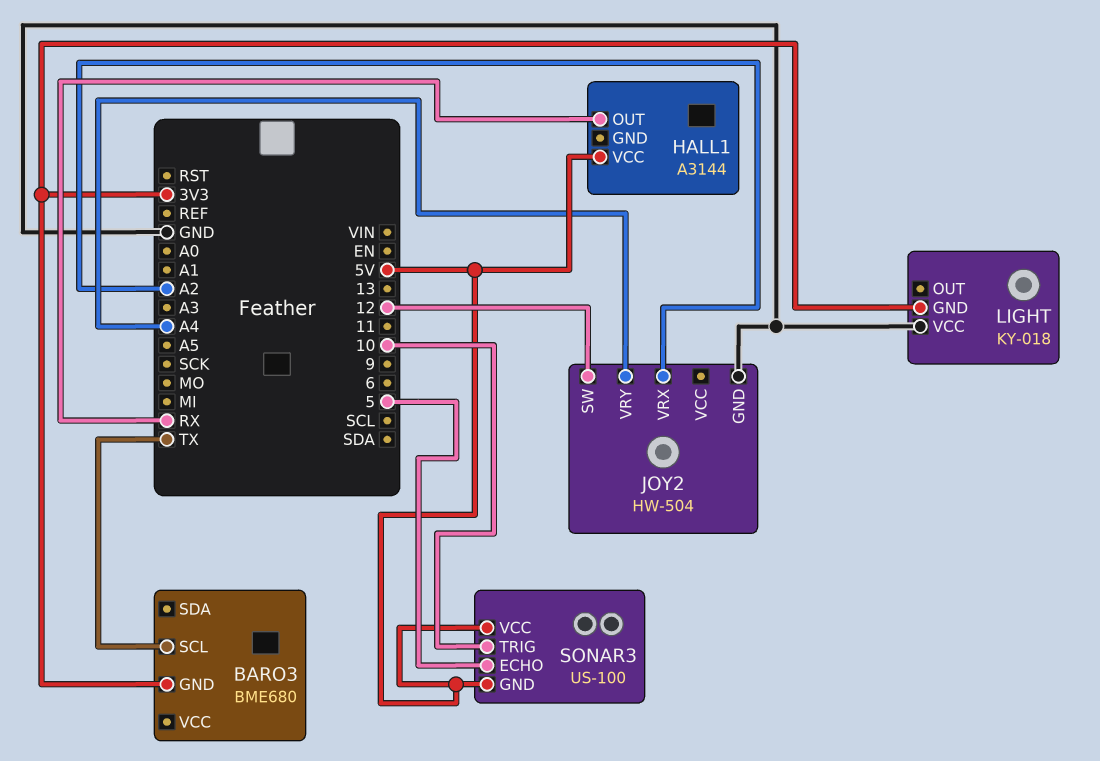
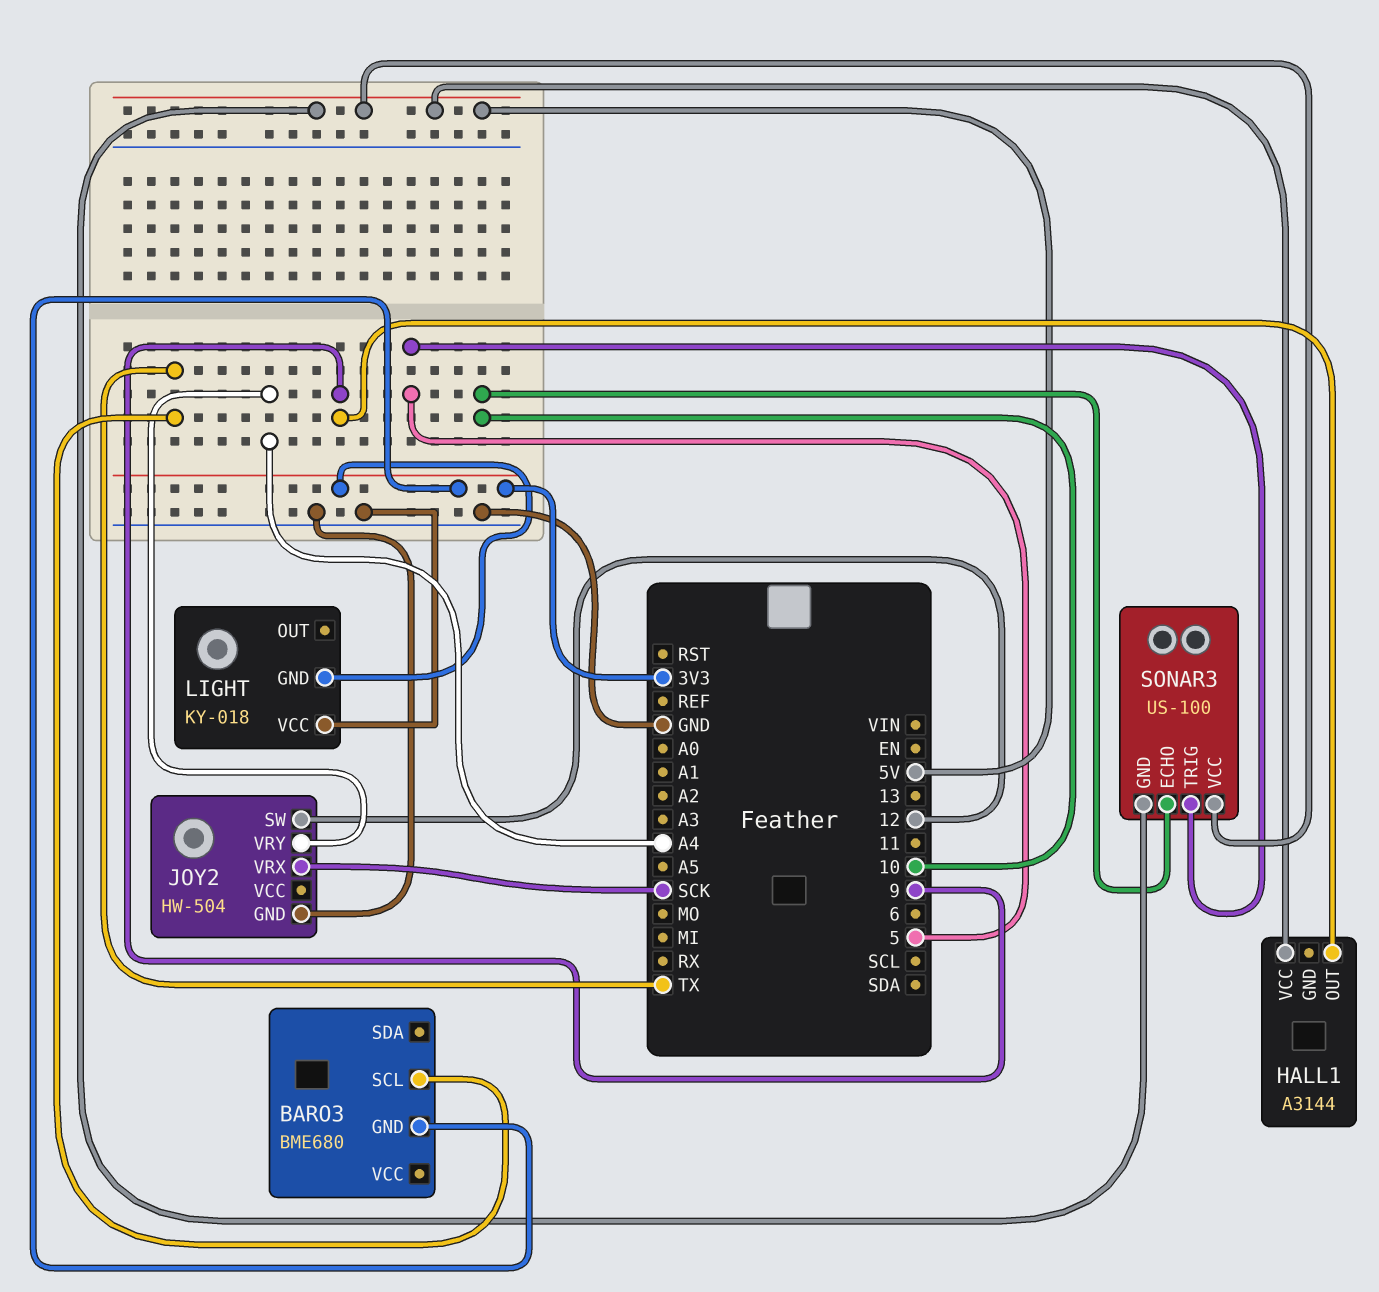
HALL1 pin OUT: RX -> 9
JOY2 pin VRX: A2 -> SCK
SONAR3 pin ECHO: 5 -> 10
SONAR3 pin TRIG: 10 -> 5

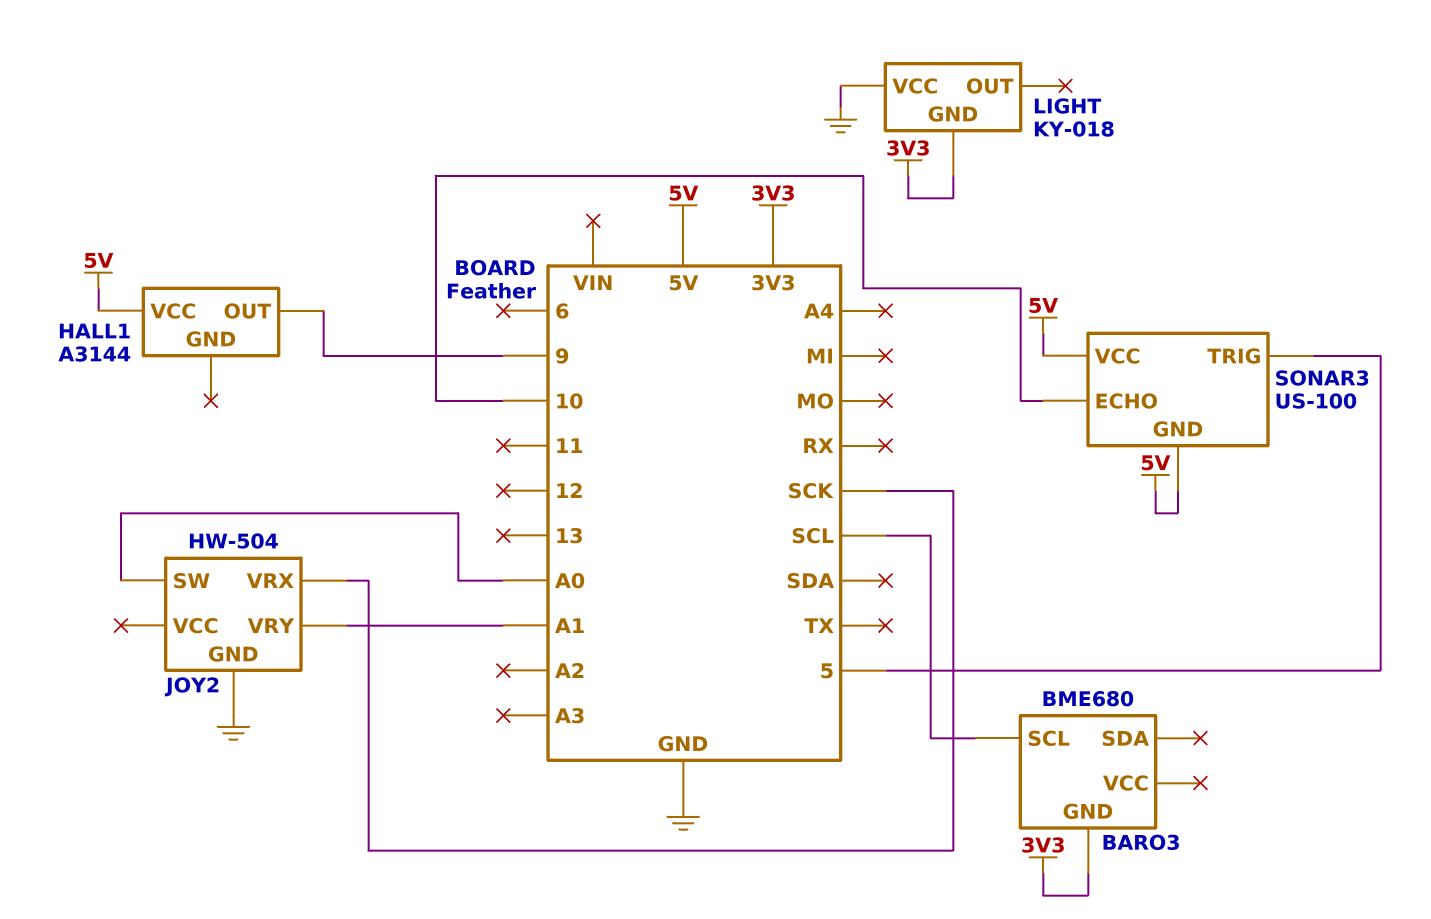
BARO3 pin SCL: TX -> SCL
JOY2 pin SW: 12 -> A0
JOY2 pin VRY: A4 -> A1

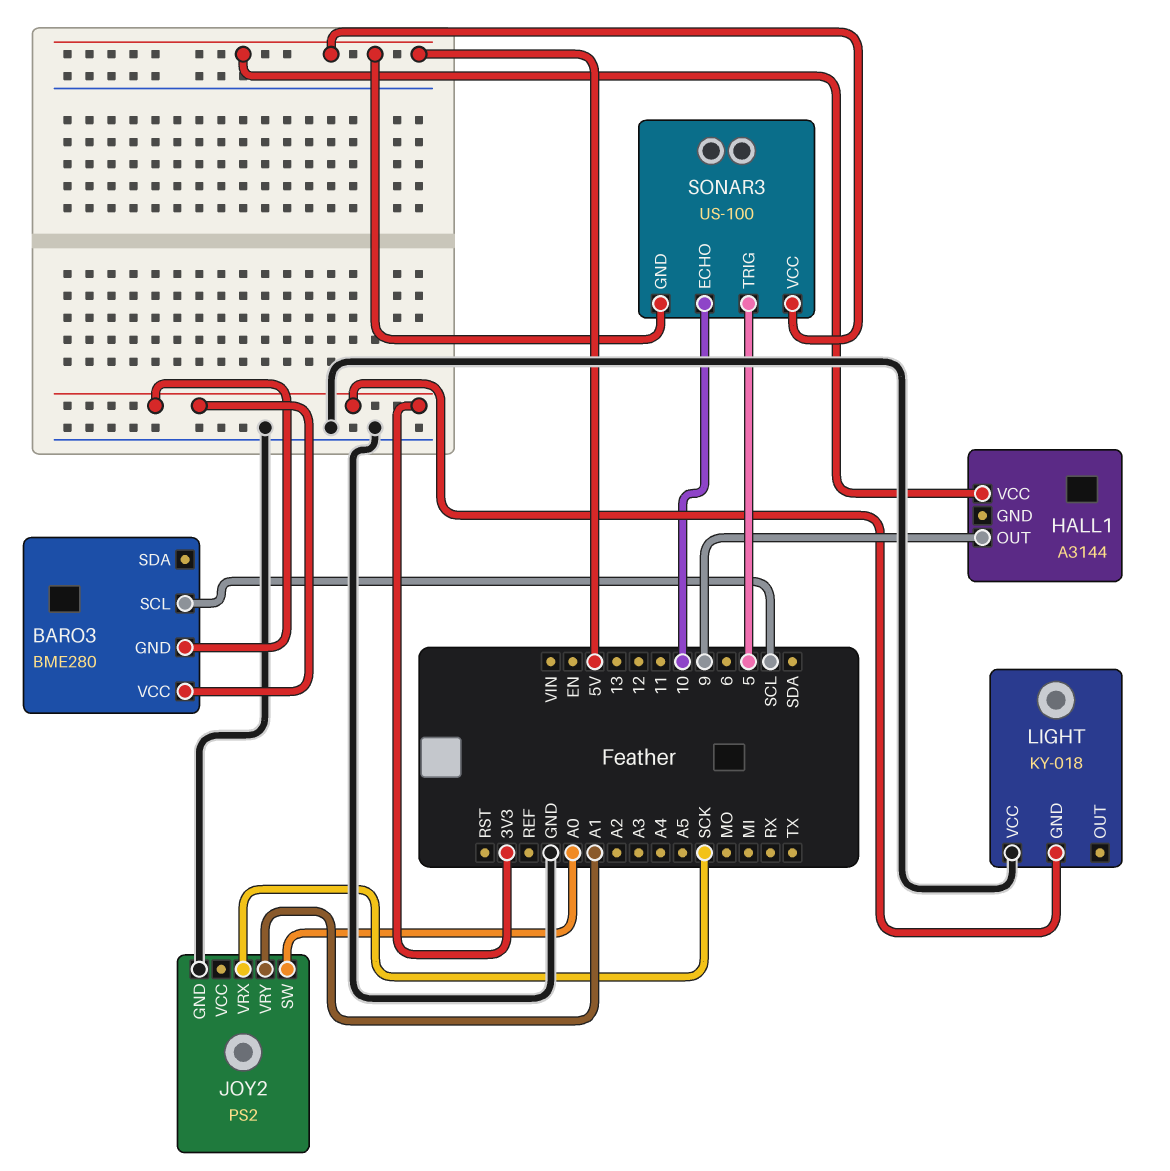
BARO3: BME680 -> BME280
BARO3 pin VCC: none -> 3V3
JOY2: HW-504 -> PS2

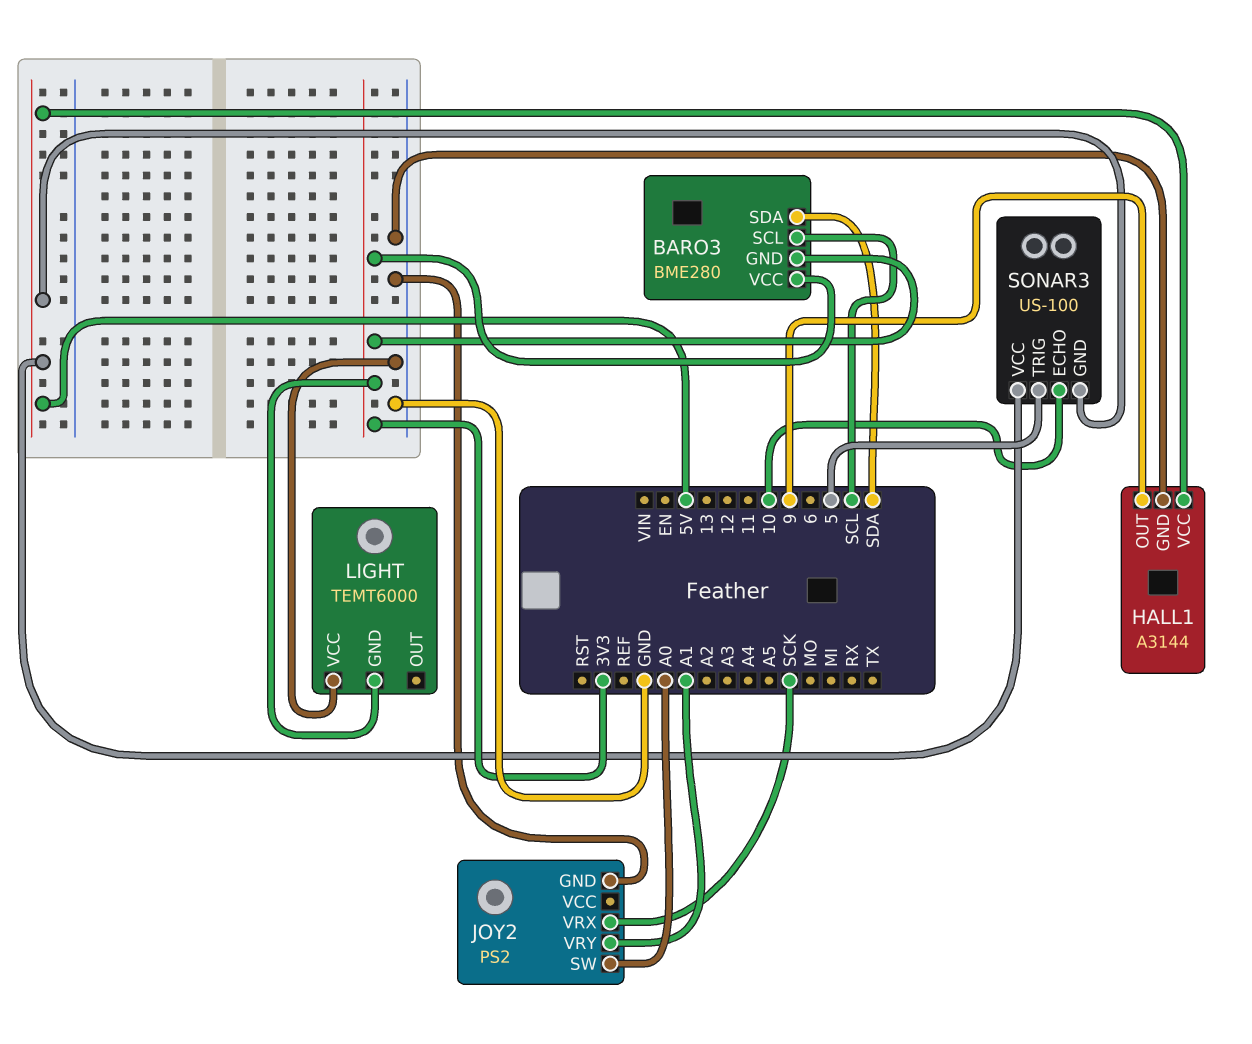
BARO3 pin SDA: none -> SDA
HALL1 pin GND: none -> GND
LIGHT: KY-018 -> TEMT6000

